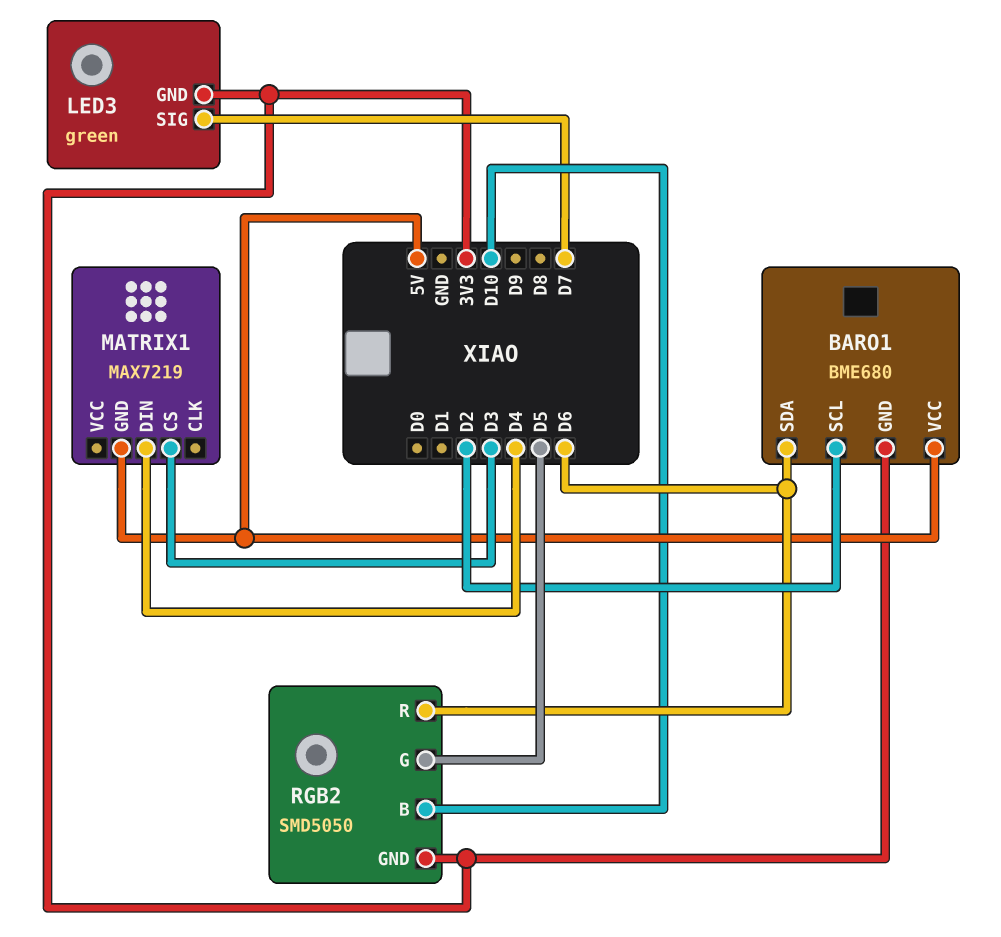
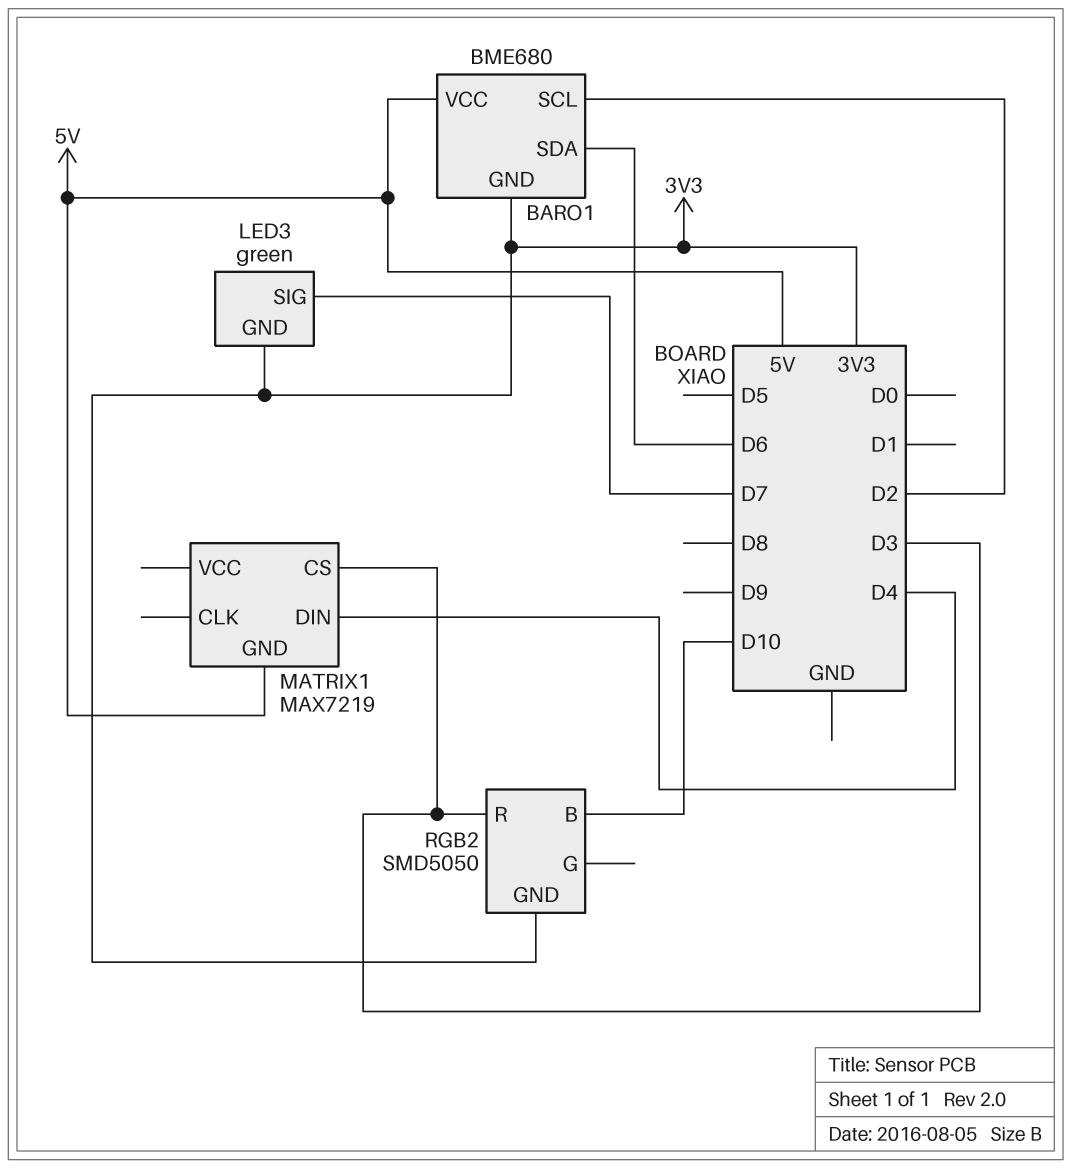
RGB2 pin G: D5 -> none
RGB2 pin R: D6 -> D3

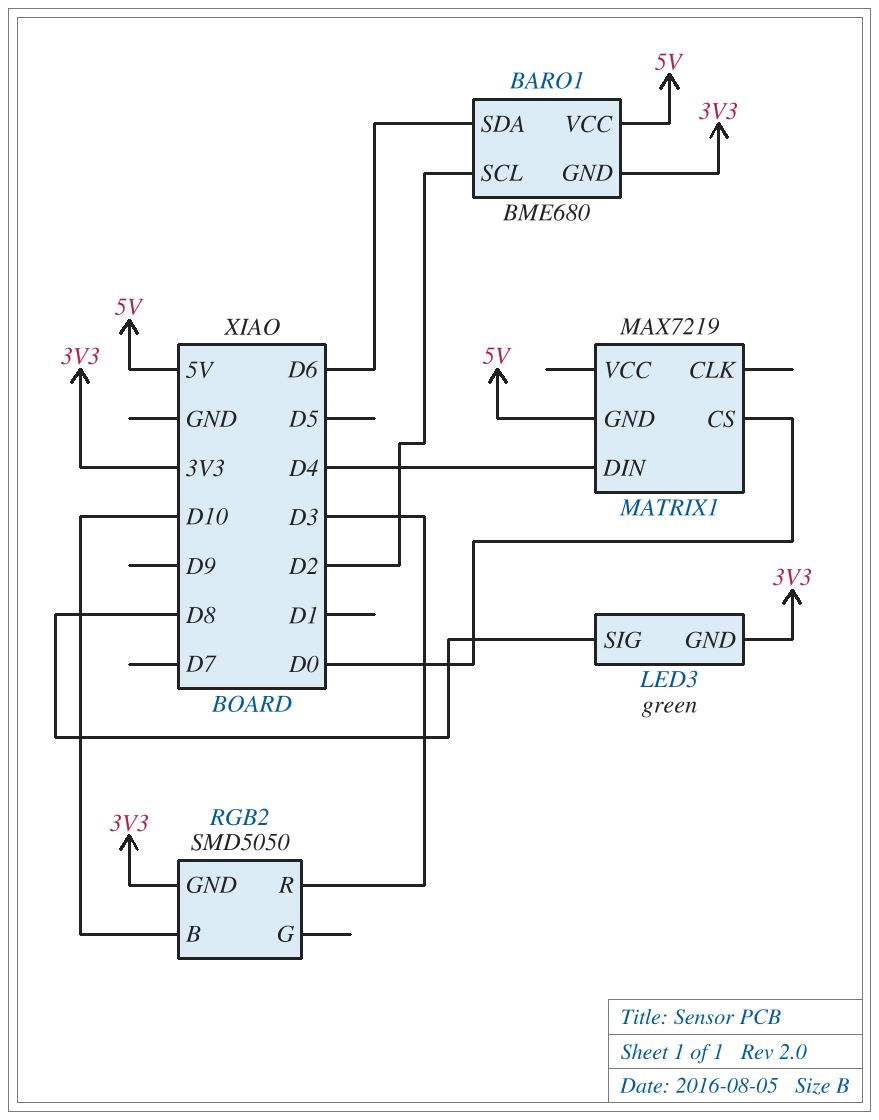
LED3 pin SIG: D7 -> D8
MATRIX1 pin CS: D3 -> D0

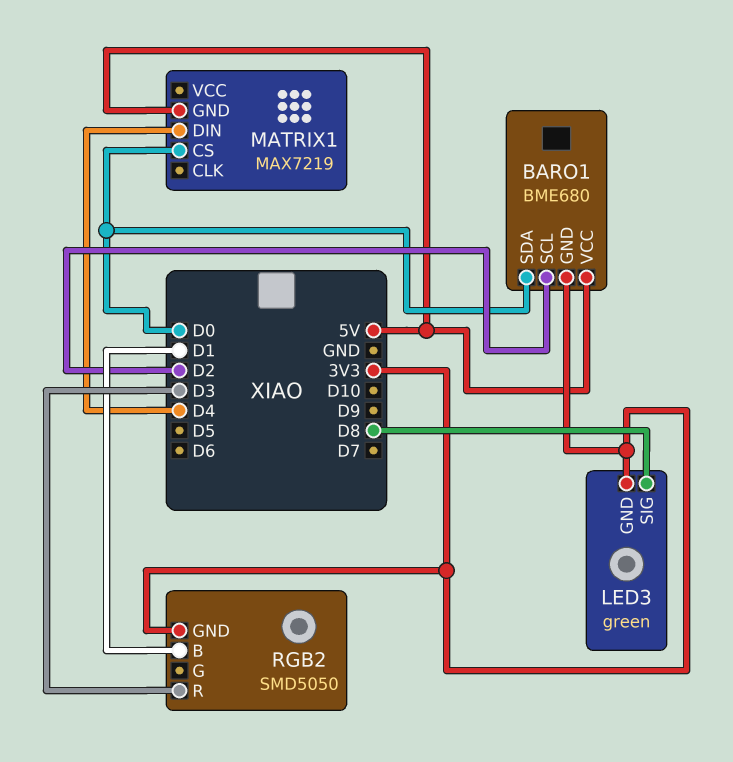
BARO1 pin SDA: D6 -> D0
RGB2 pin B: D10 -> D1

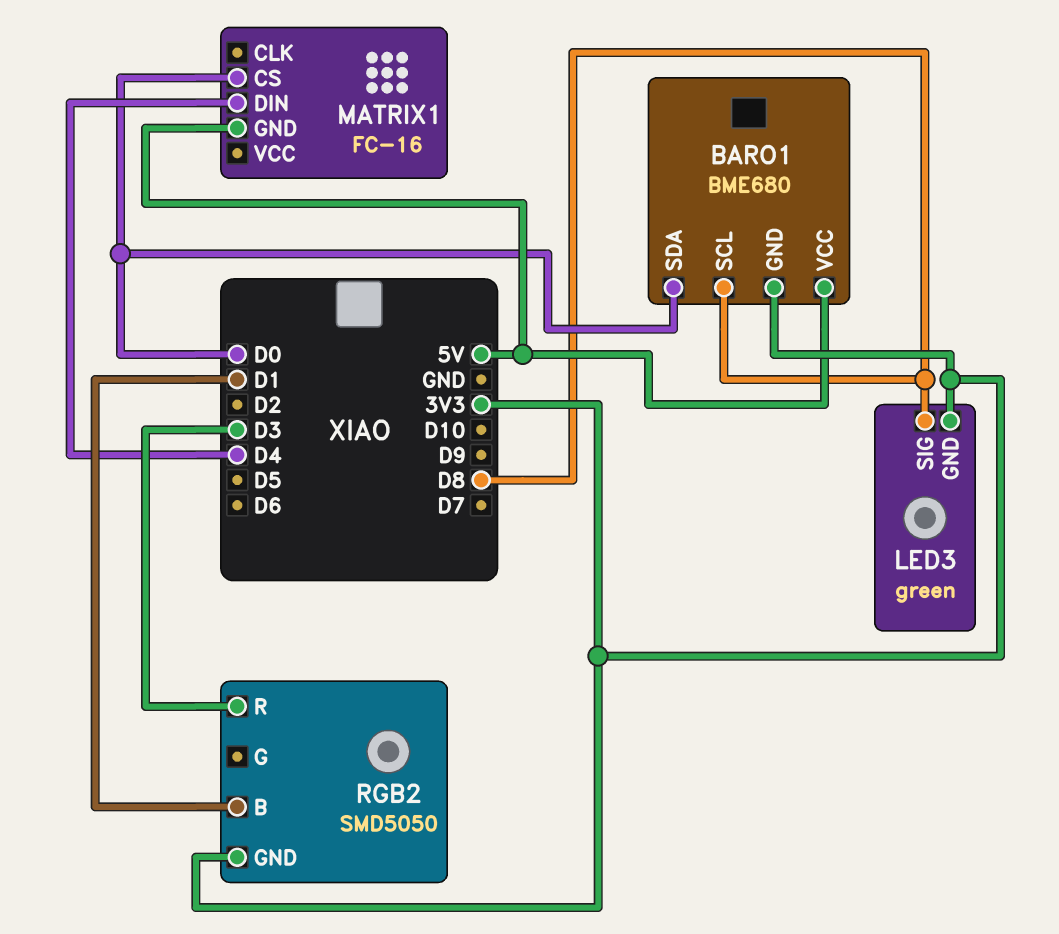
BARO1 pin SCL: D2 -> D8
MATRIX1: MAX7219 -> FC-16

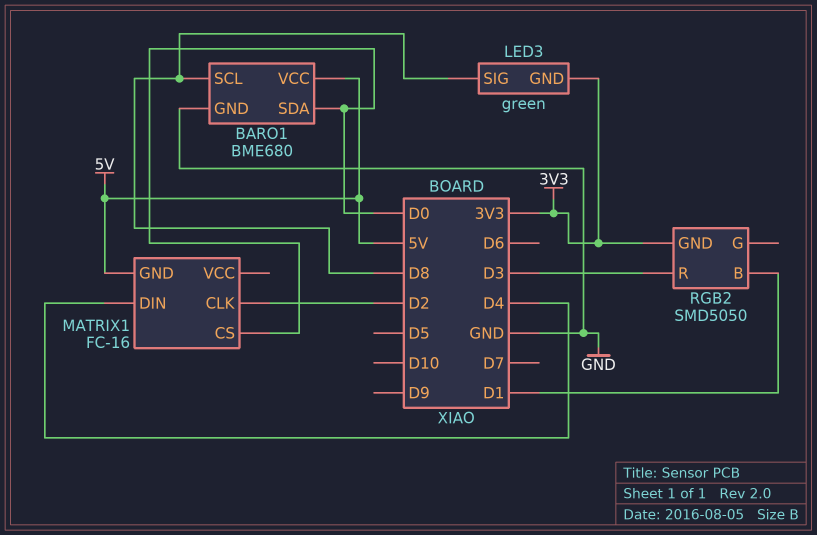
BARO1 pin GND: 3V3 -> GND
MATRIX1 pin CLK: none -> D2

